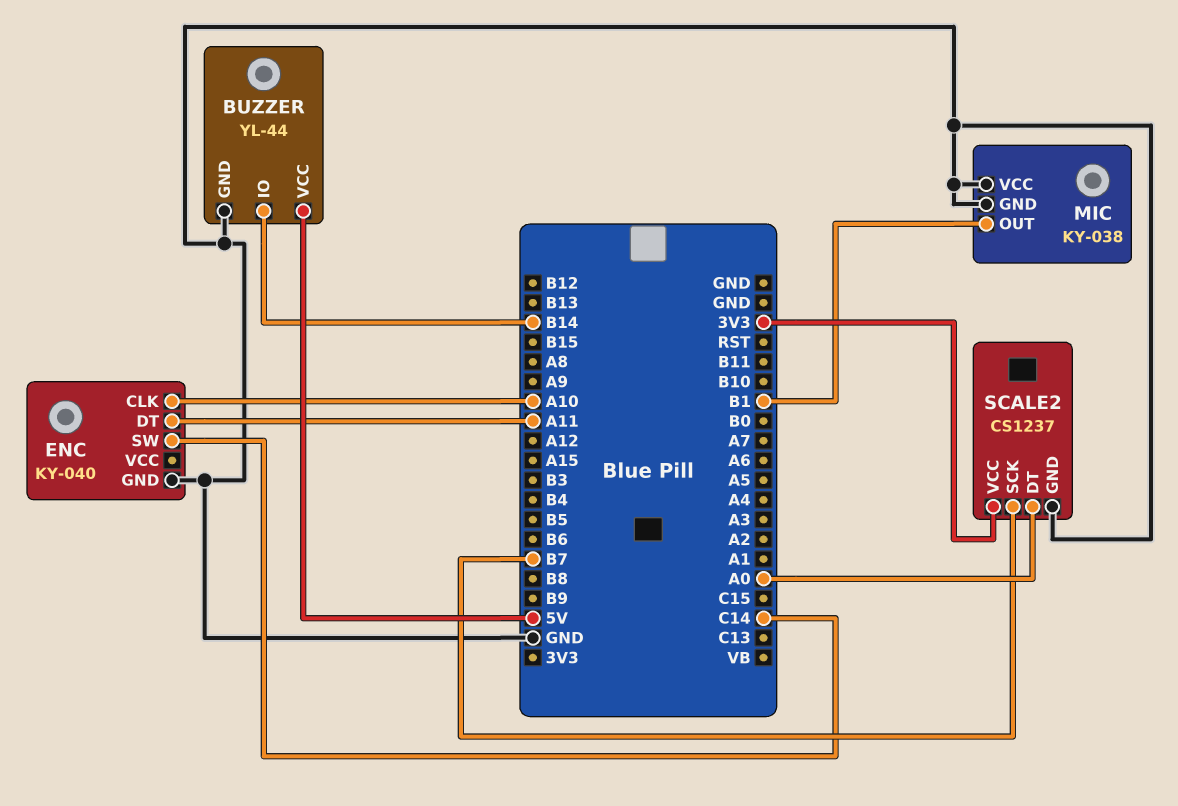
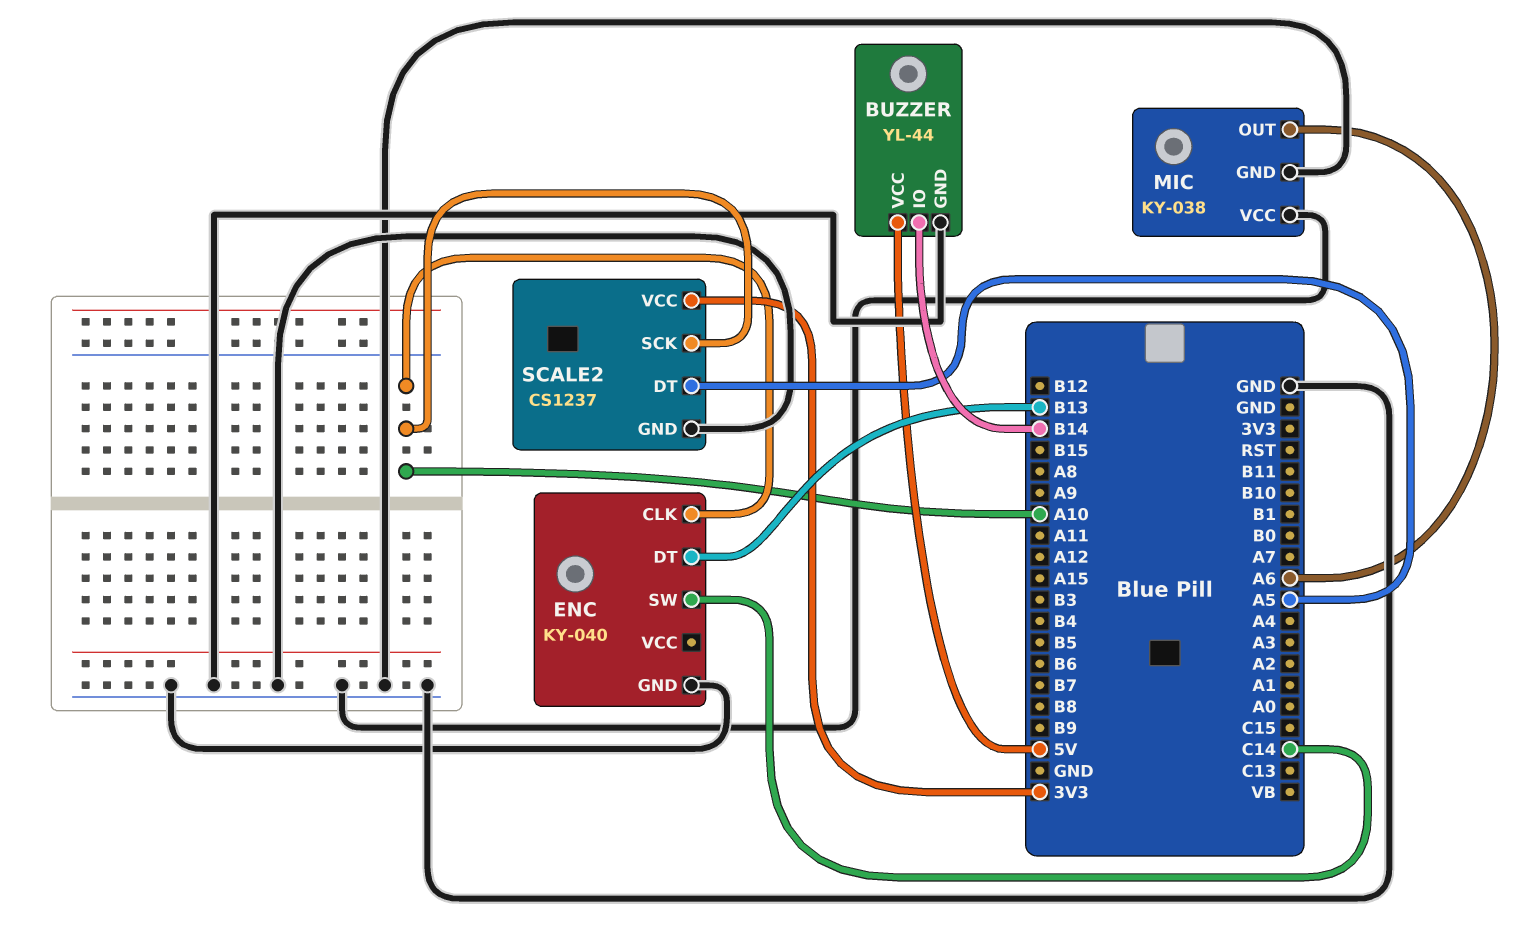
ENC pin DT: A11 -> B13
MIC pin OUT: B1 -> A6
SCALE2 pin DT: A0 -> A5
SCALE2 pin SCK: B7 -> A10

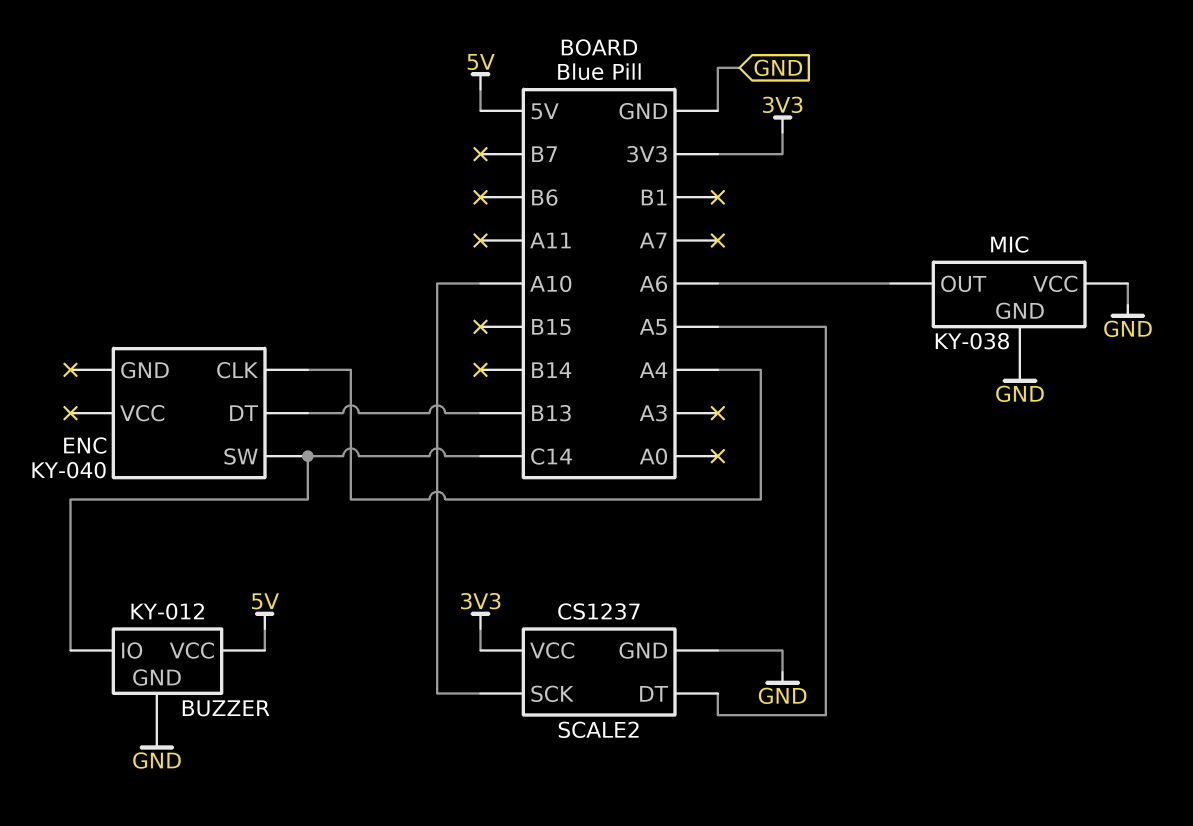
BUZZER: YL-44 -> KY-012
BUZZER pin IO: B14 -> C14
ENC pin CLK: A10 -> A4
ENC pin GND: GND -> none

